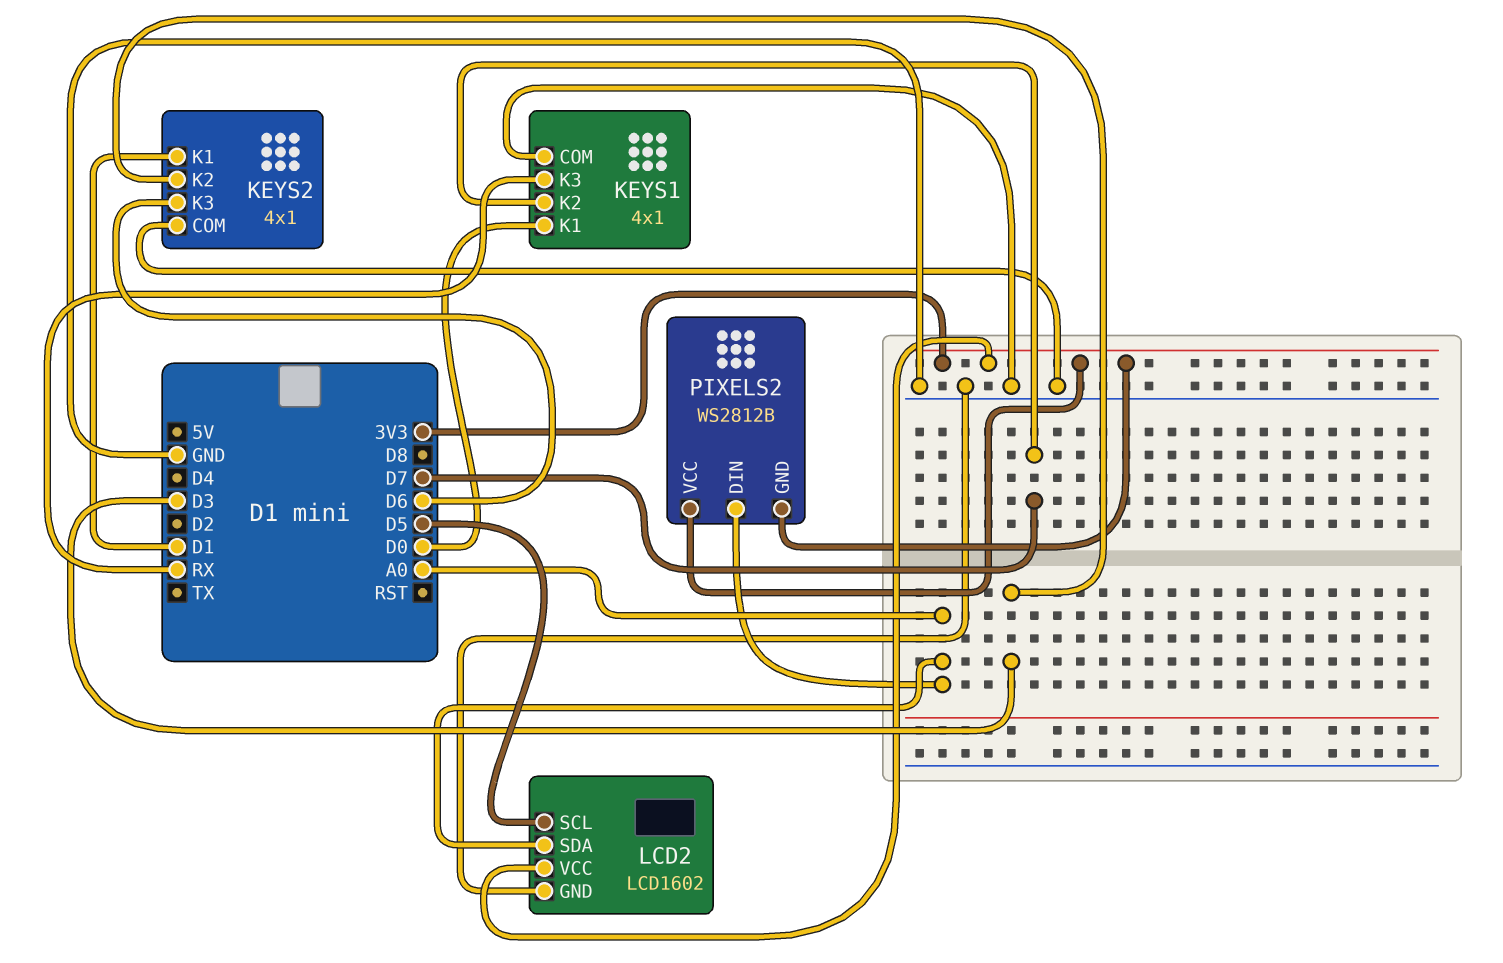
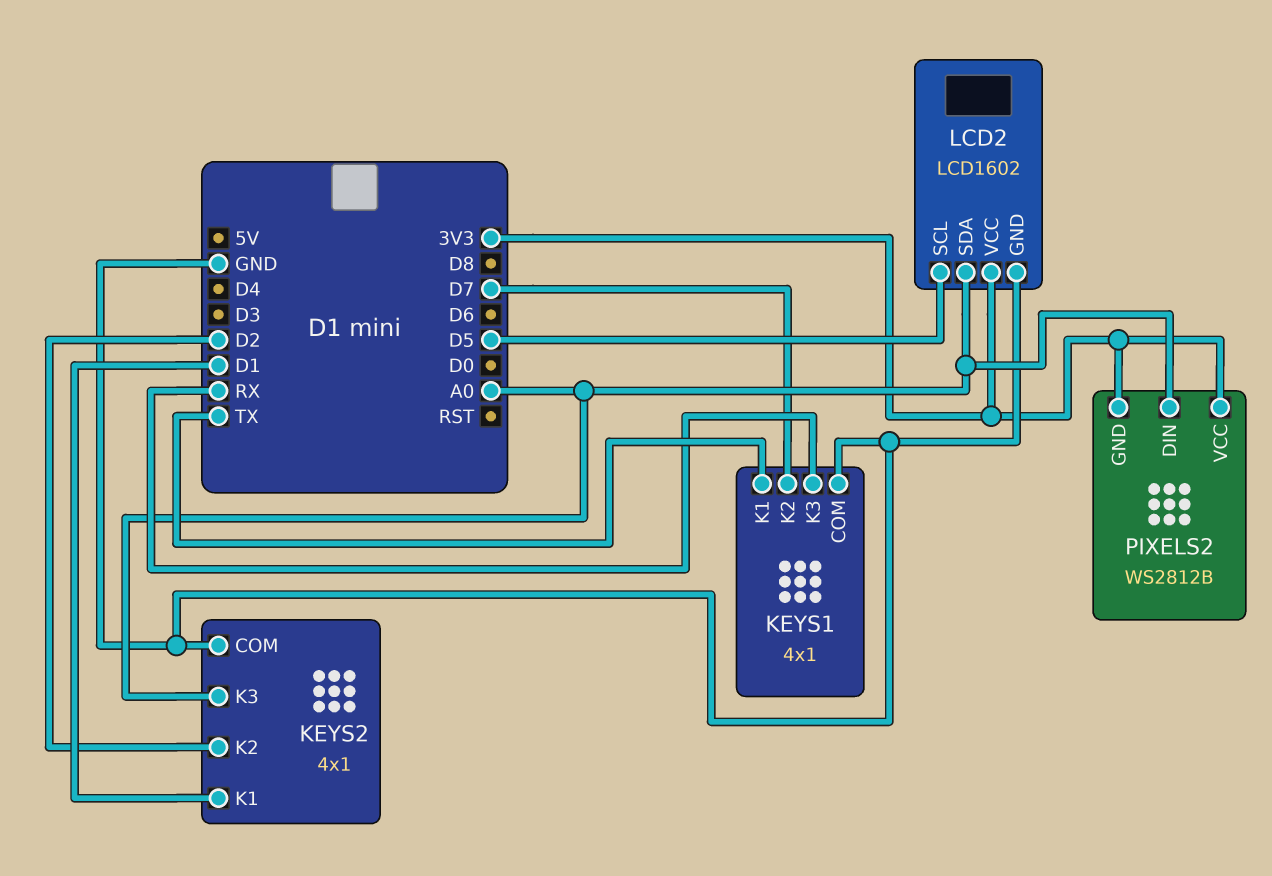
KEYS1 pin K1: D0 -> TX
KEYS2 pin K2: D3 -> D2
KEYS2 pin K3: D6 -> A0

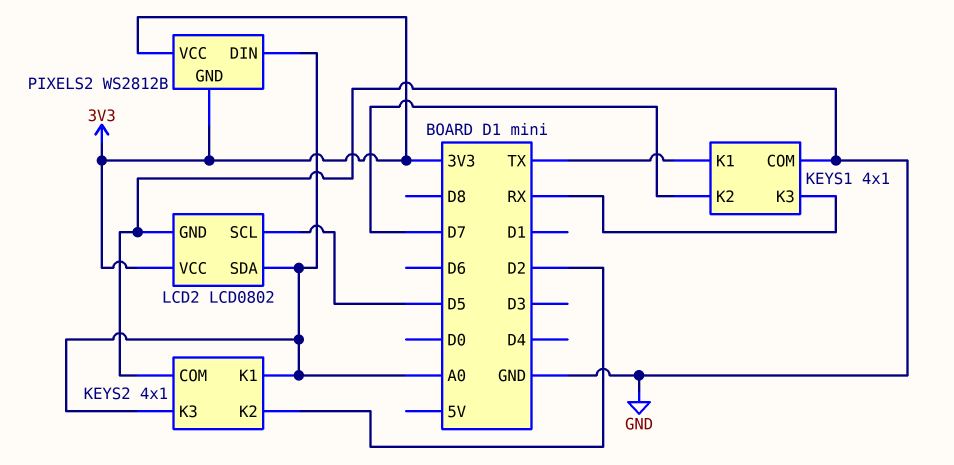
KEYS2 pin K1: D1 -> A0
LCD2: LCD1602 -> LCD0802

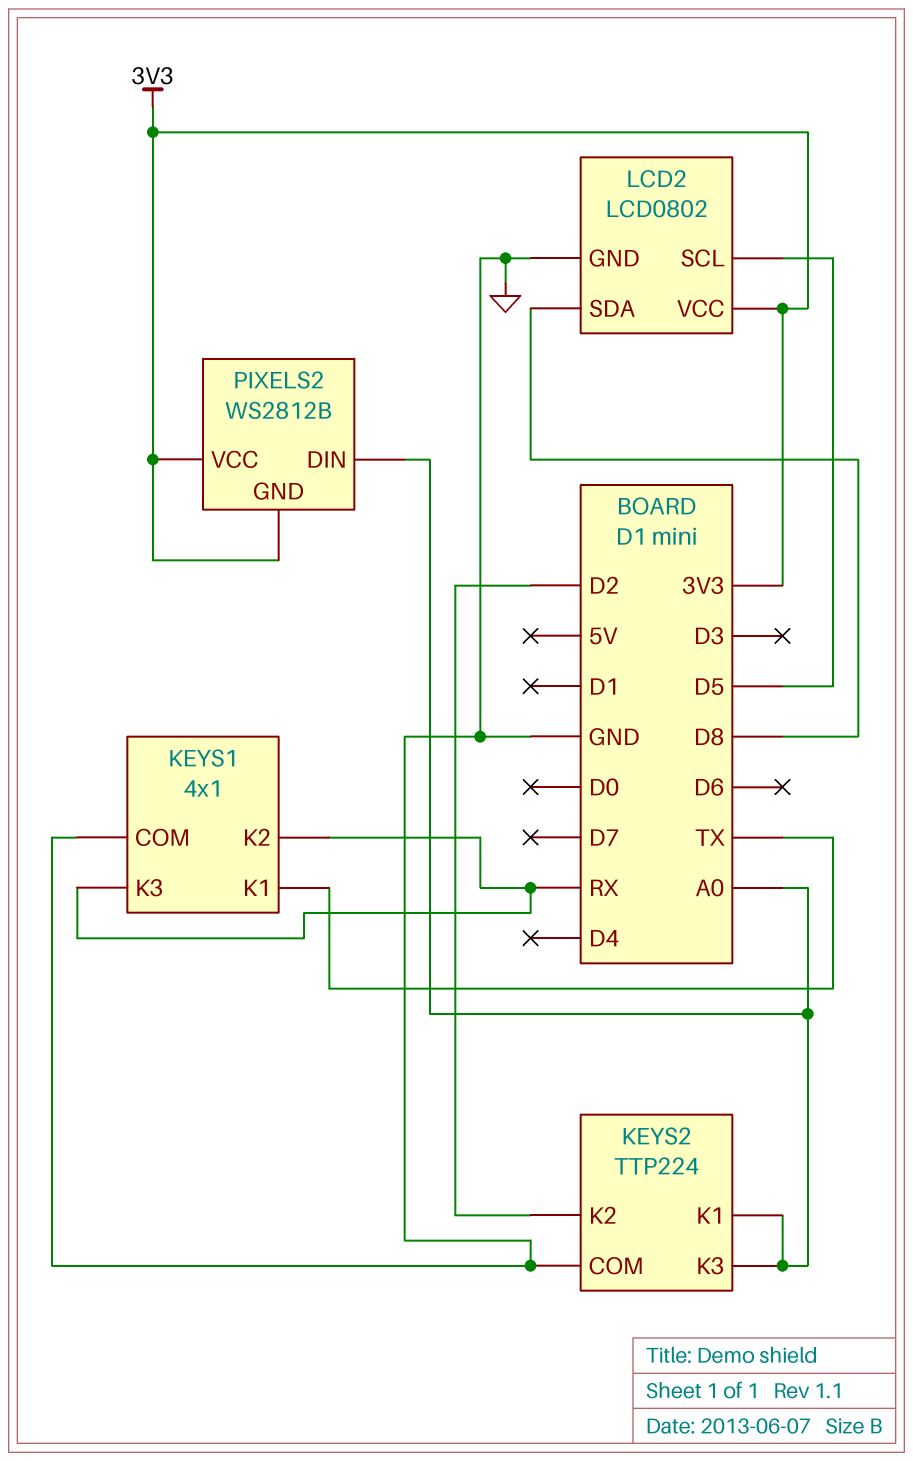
KEYS1 pin K2: D7 -> RX
KEYS2: 4x1 -> TTP224
LCD2 pin SDA: A0 -> D8

